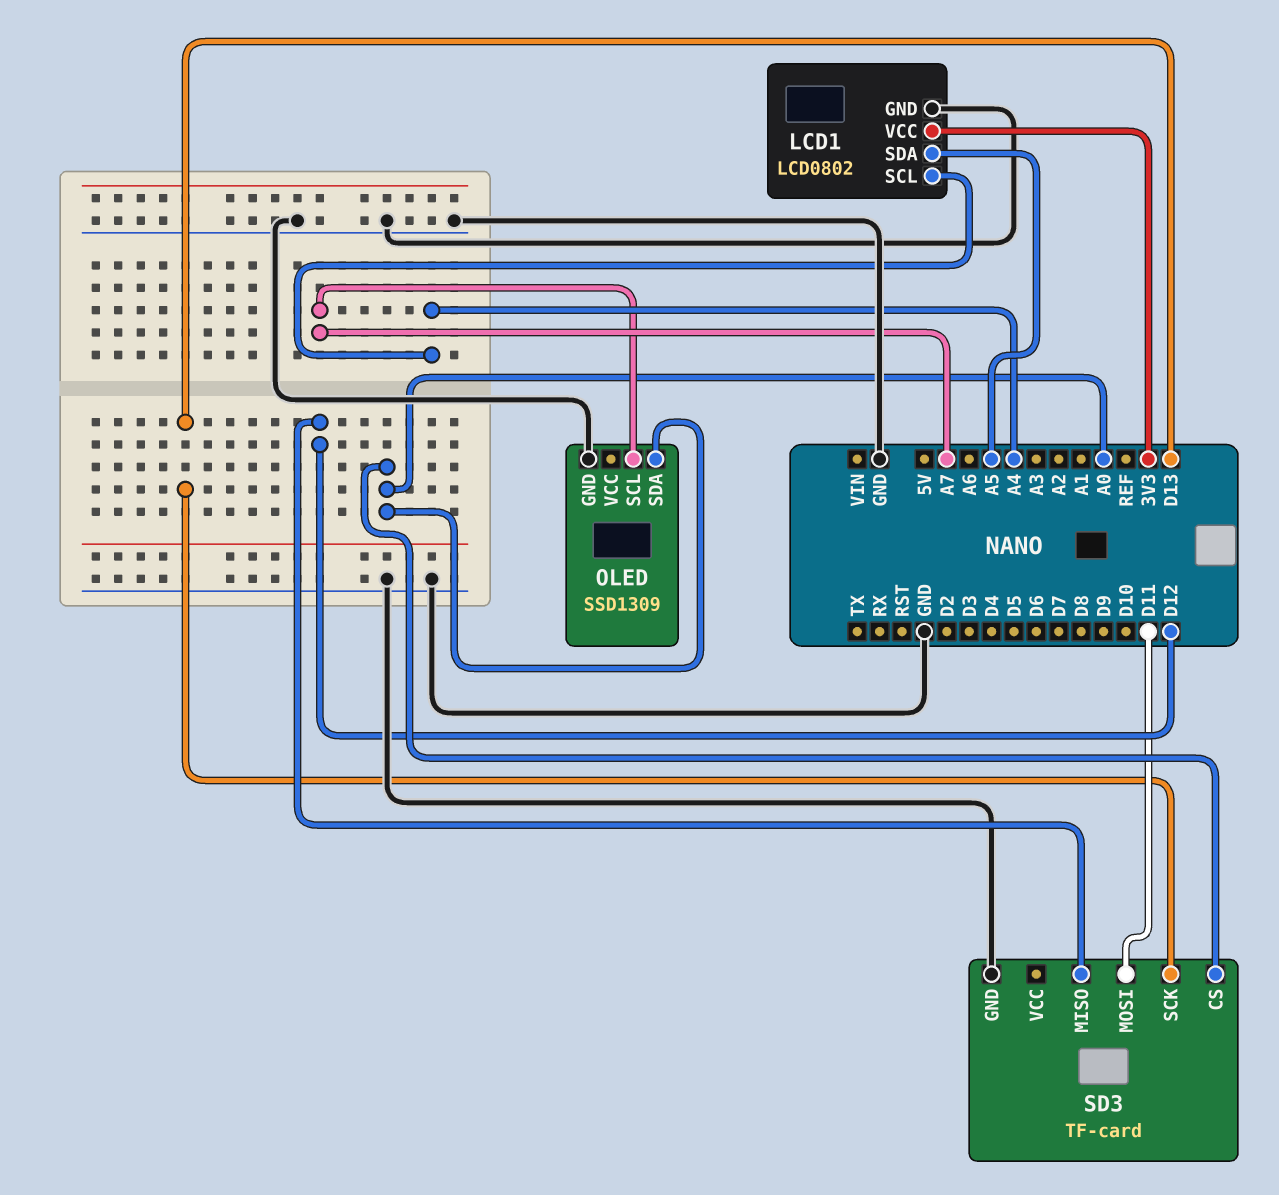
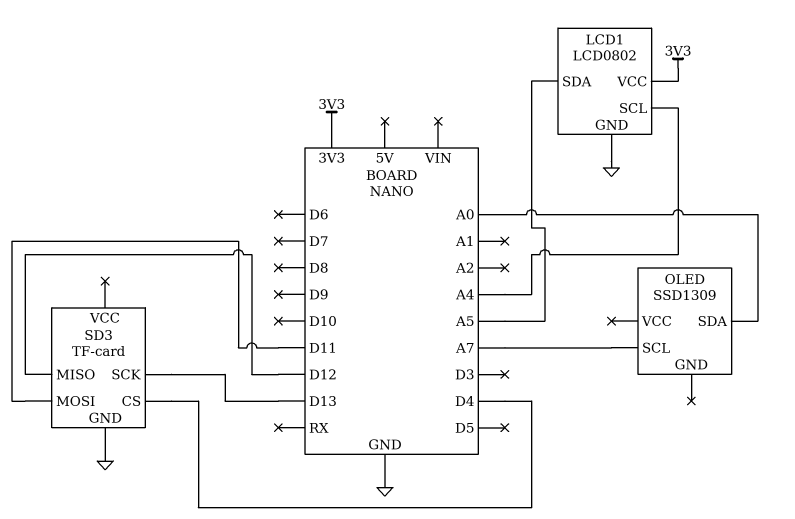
OLED pin GND: GND -> none
SD3 pin CS: A0 -> D4

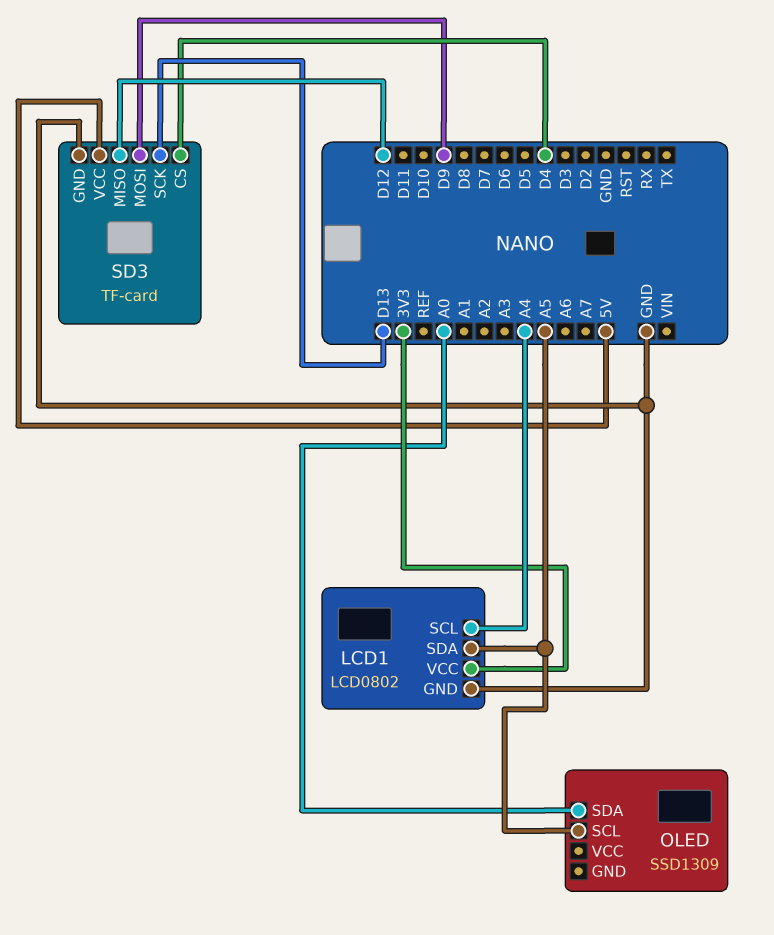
OLED pin SCL: A7 -> A5
SD3 pin MOSI: D11 -> D9
SD3 pin VCC: none -> 5V

